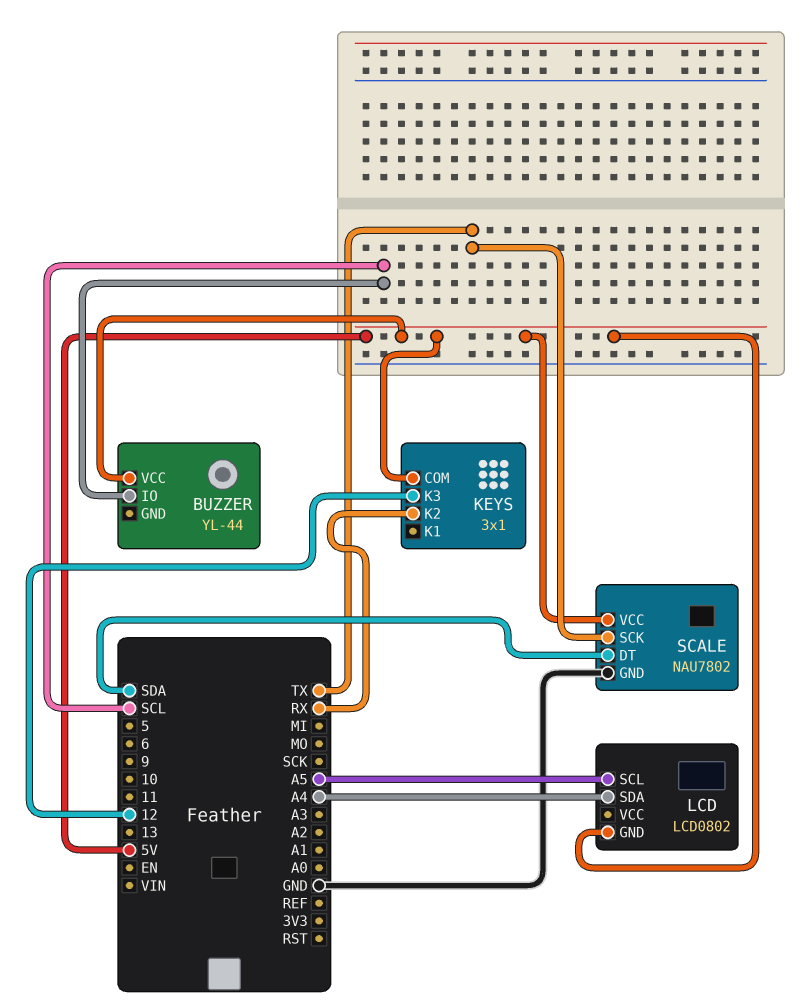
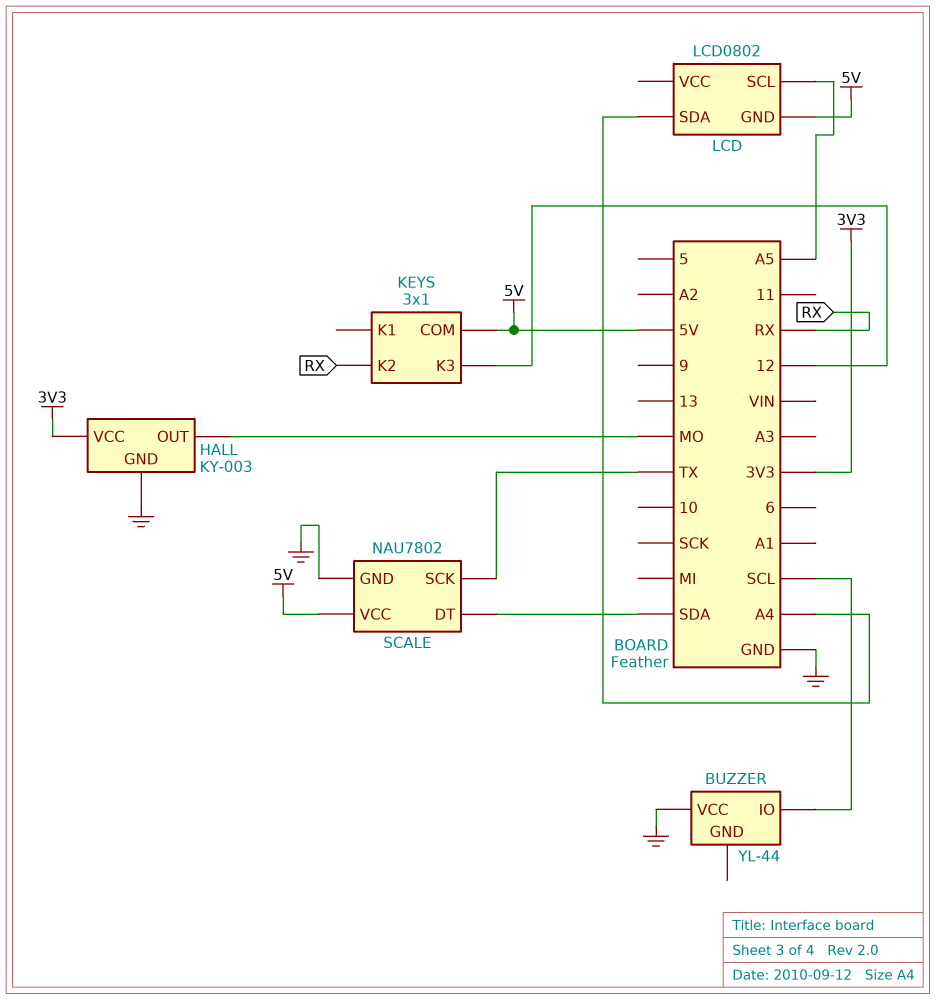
BUZZER pin VCC: 5V -> GND
HALL: none -> KY-003
HALL pin GND: none -> GND
HALL pin OUT: none -> MO
HALL pin VCC: none -> 3V3

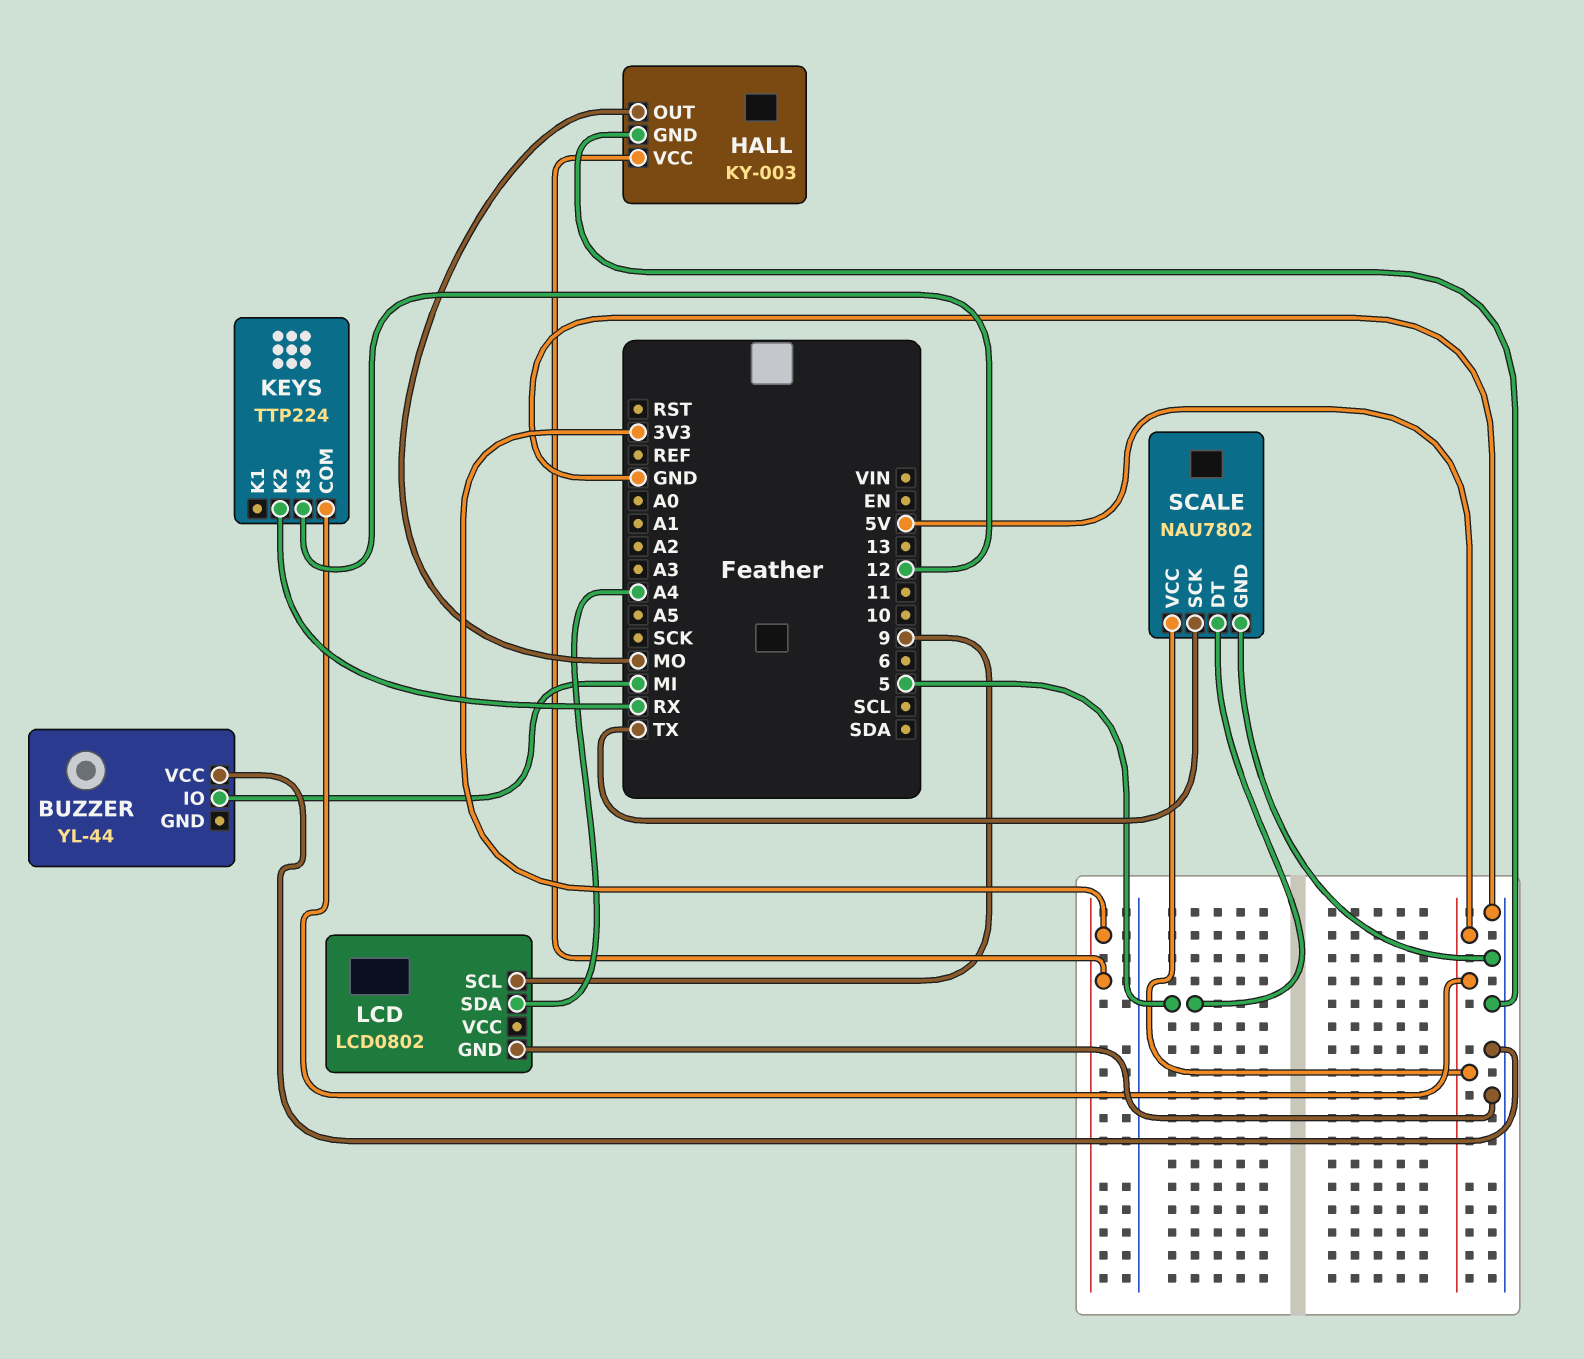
BUZZER pin IO: SCL -> MI
KEYS: 3x1 -> TTP224
LCD pin GND: 5V -> GND
LCD pin SCL: A5 -> 9
SCALE pin DT: SDA -> 5

